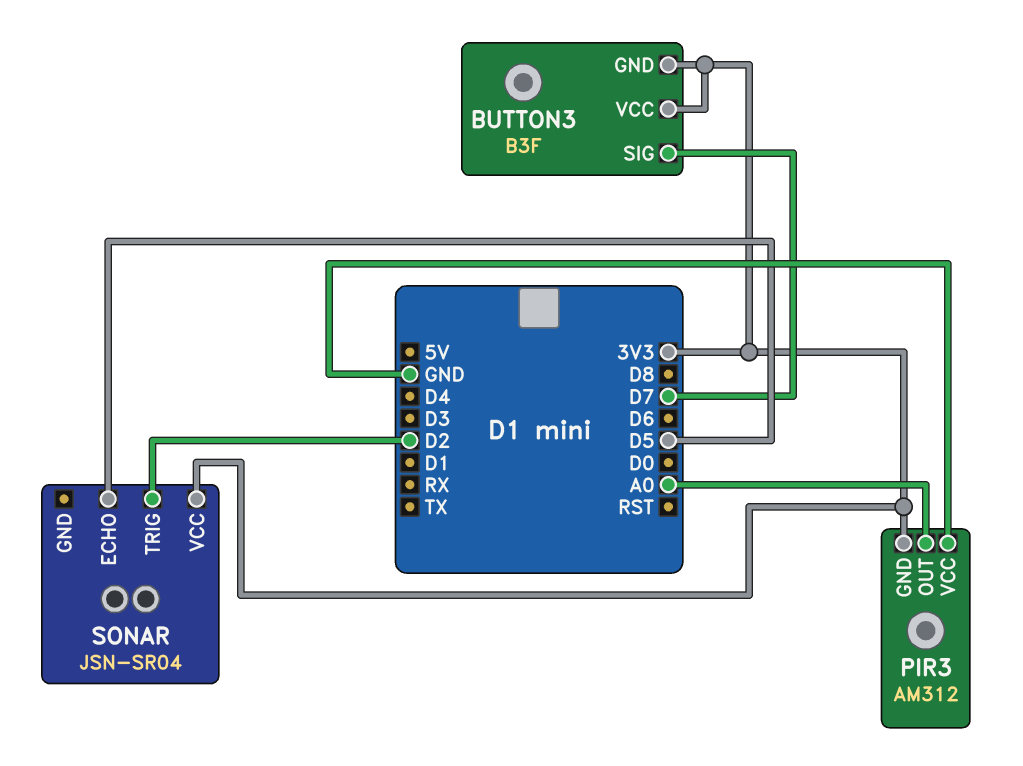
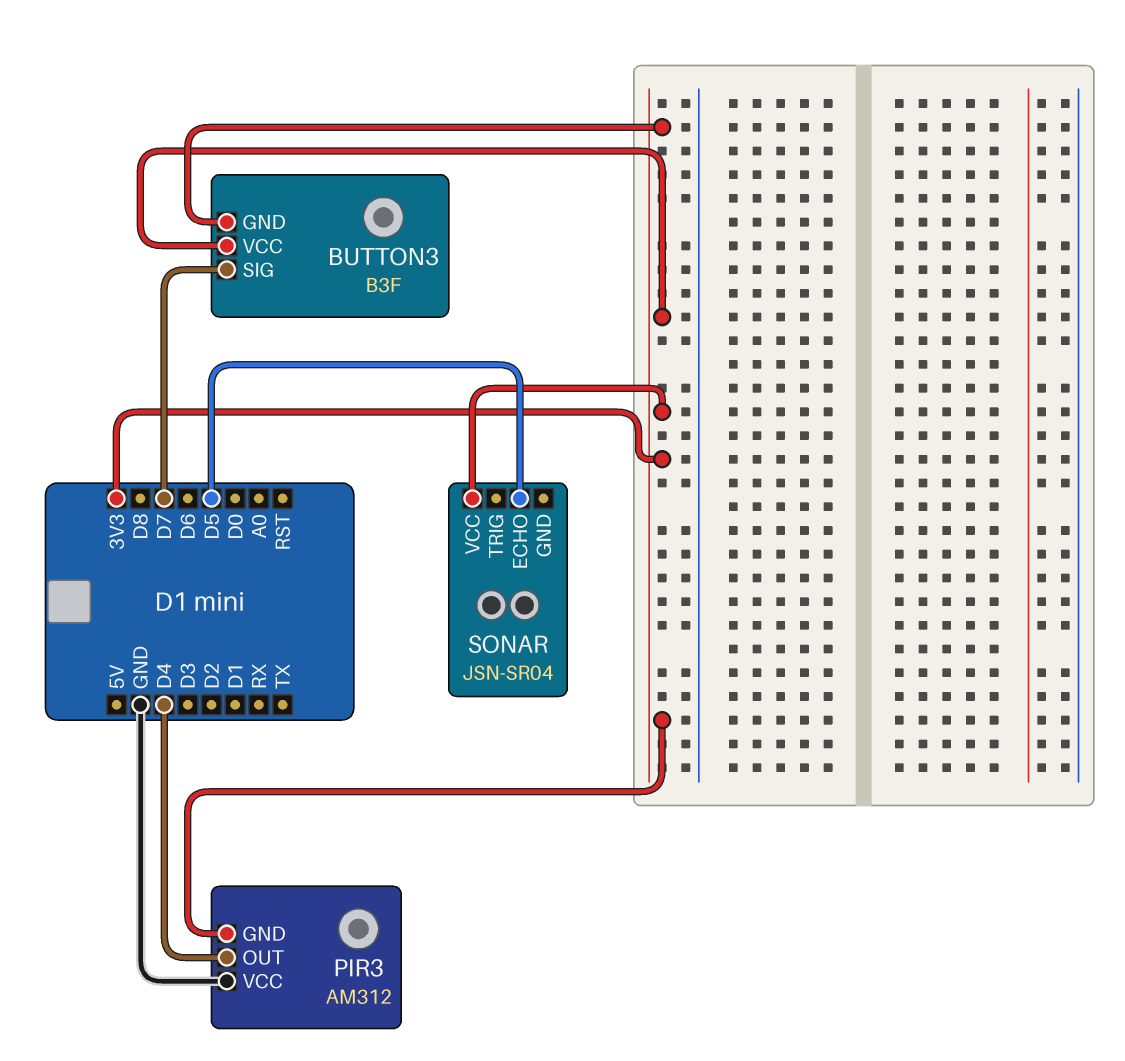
PIR3 pin OUT: A0 -> D4
SONAR pin TRIG: D2 -> none

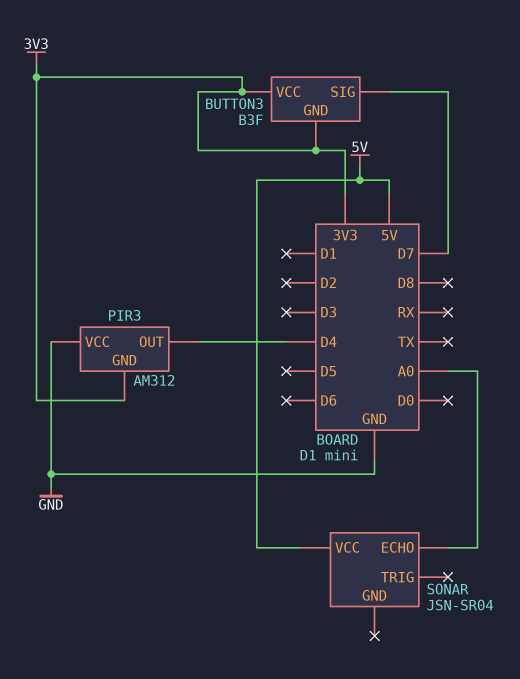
SONAR pin ECHO: D5 -> A0
SONAR pin VCC: 3V3 -> 5V

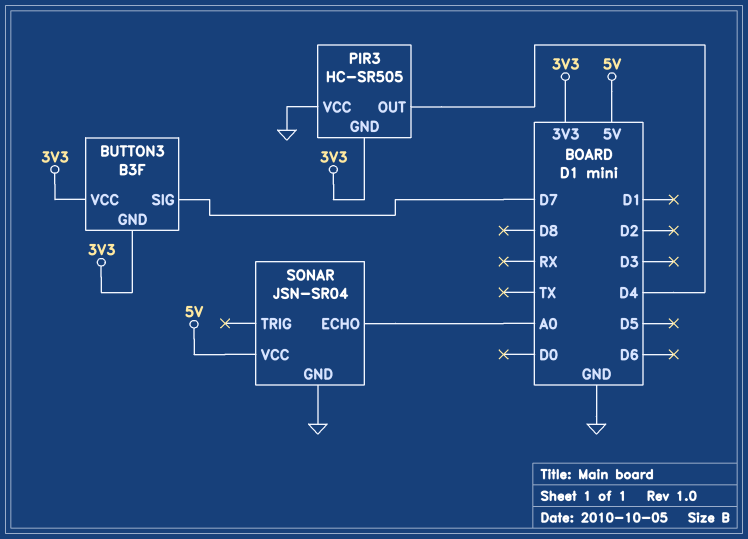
PIR3: AM312 -> HC-SR505
SONAR pin GND: none -> GND

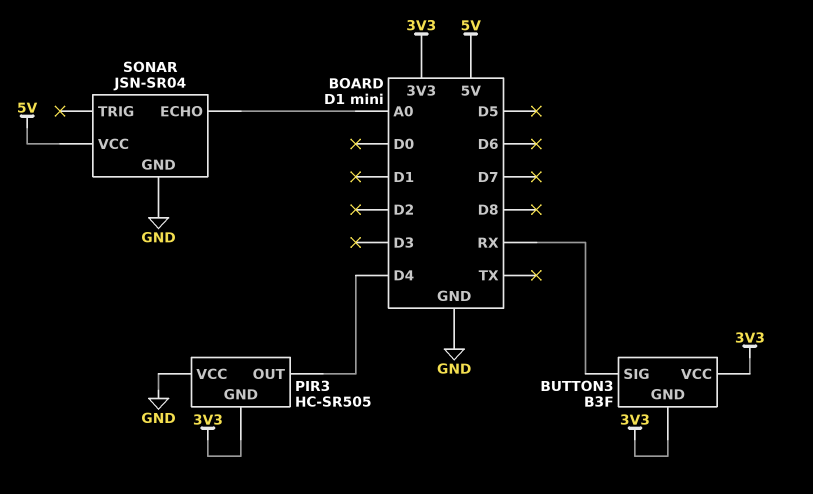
BUTTON3 pin SIG: D7 -> RX

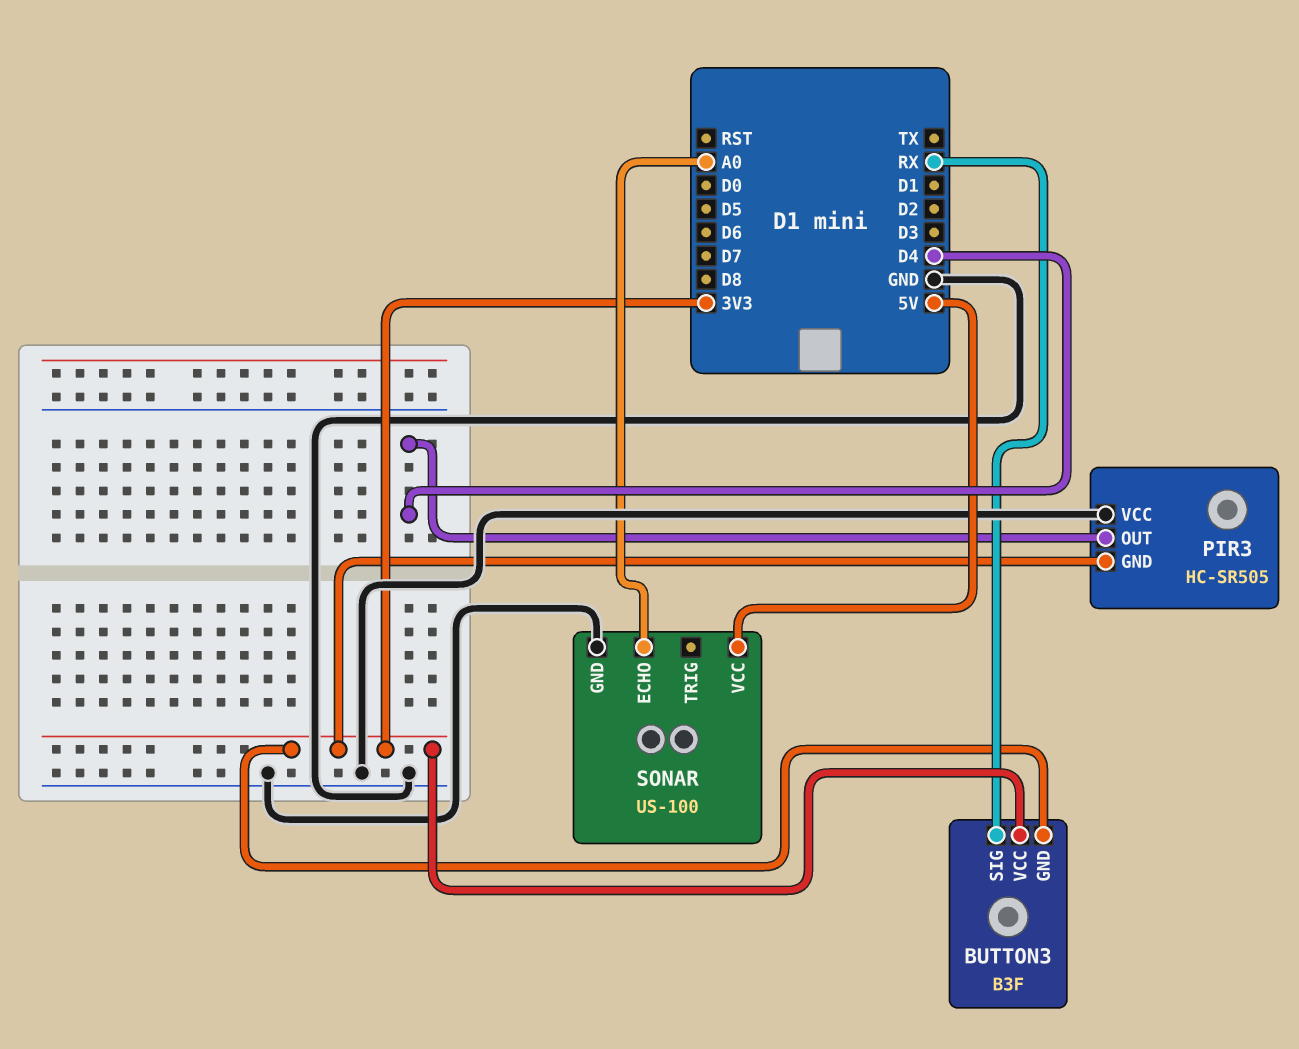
SONAR: JSN-SR04 -> US-100

